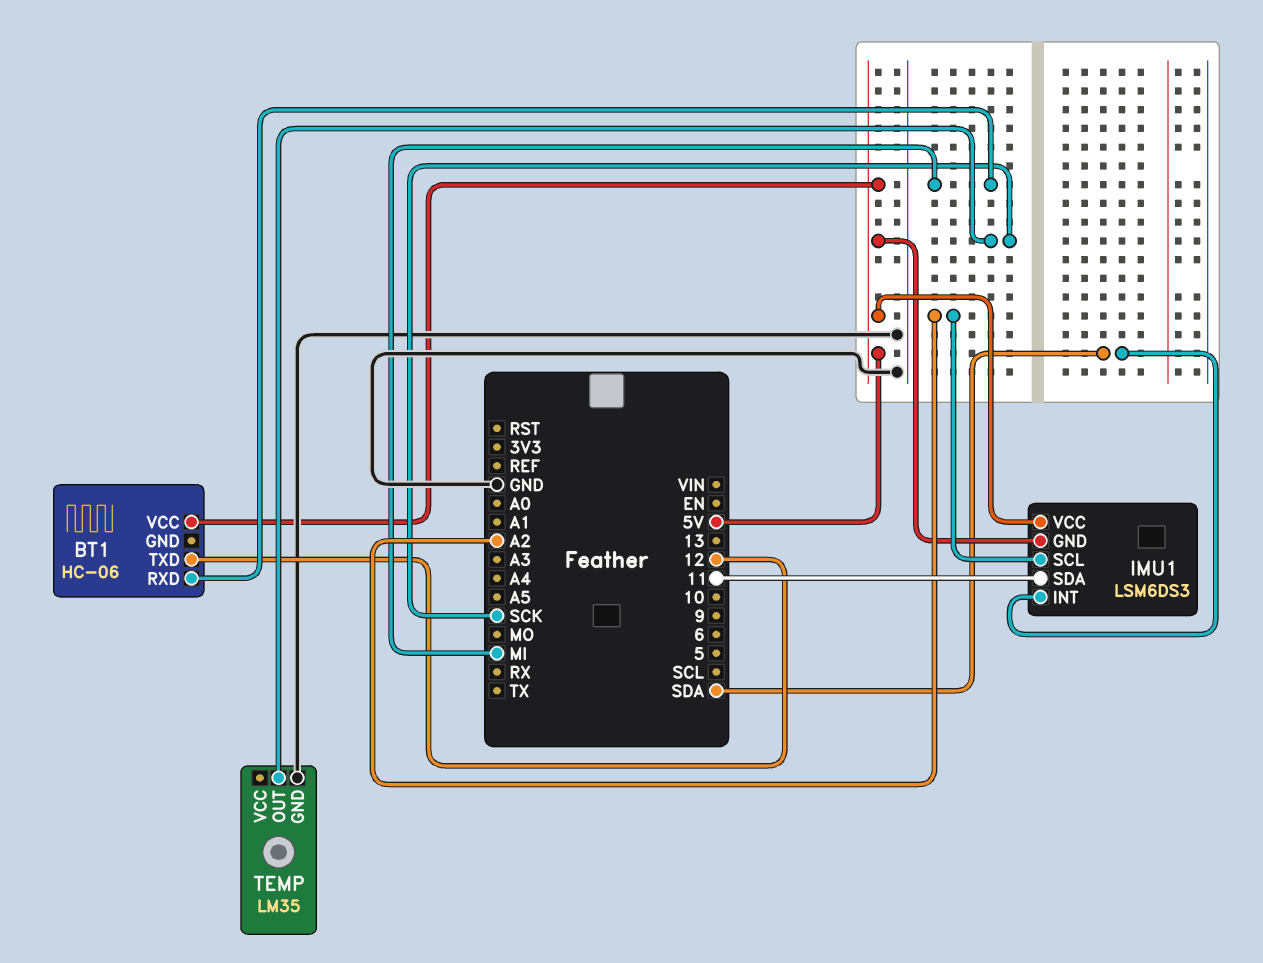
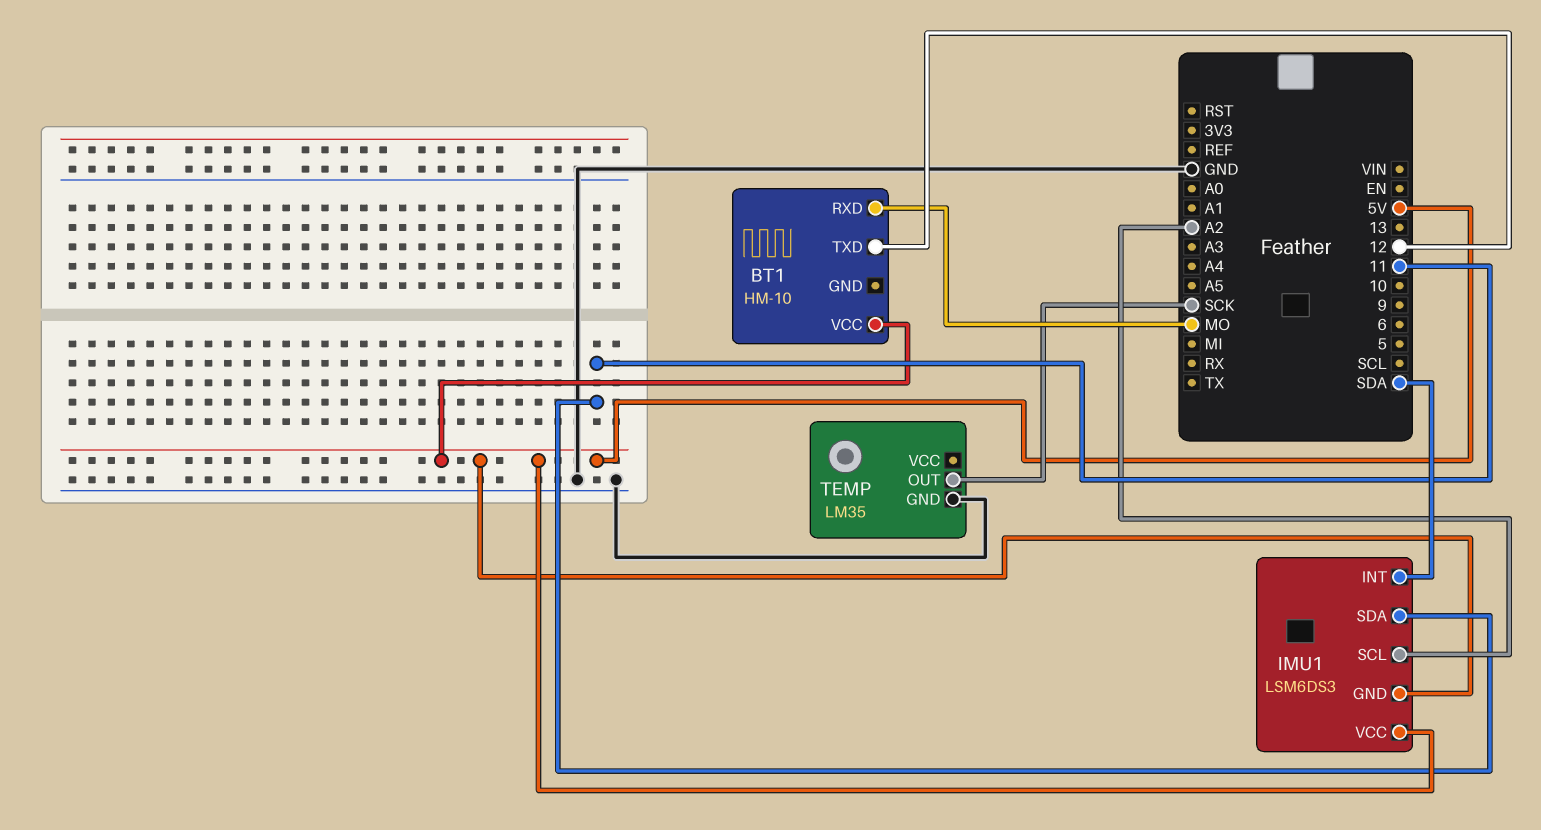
BT1: HC-06 -> HM-10
BT1 pin RXD: MI -> MO

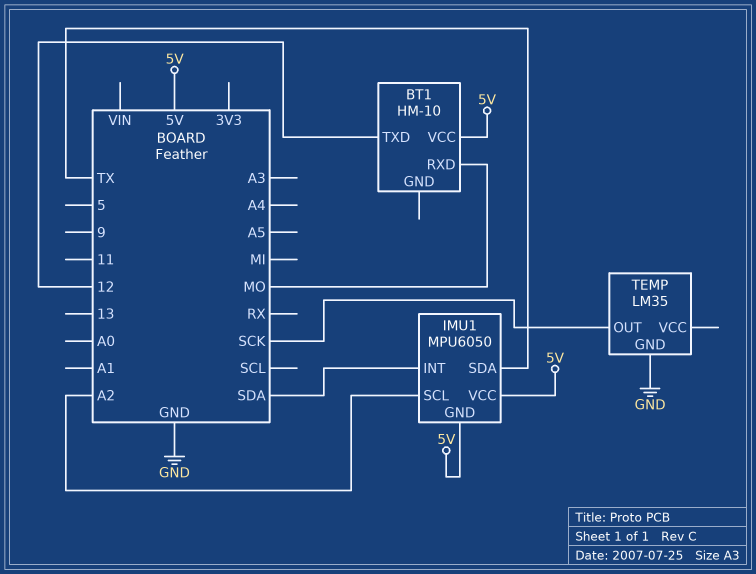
IMU1: LSM6DS3 -> MPU6050
IMU1 pin SDA: 11 -> TX

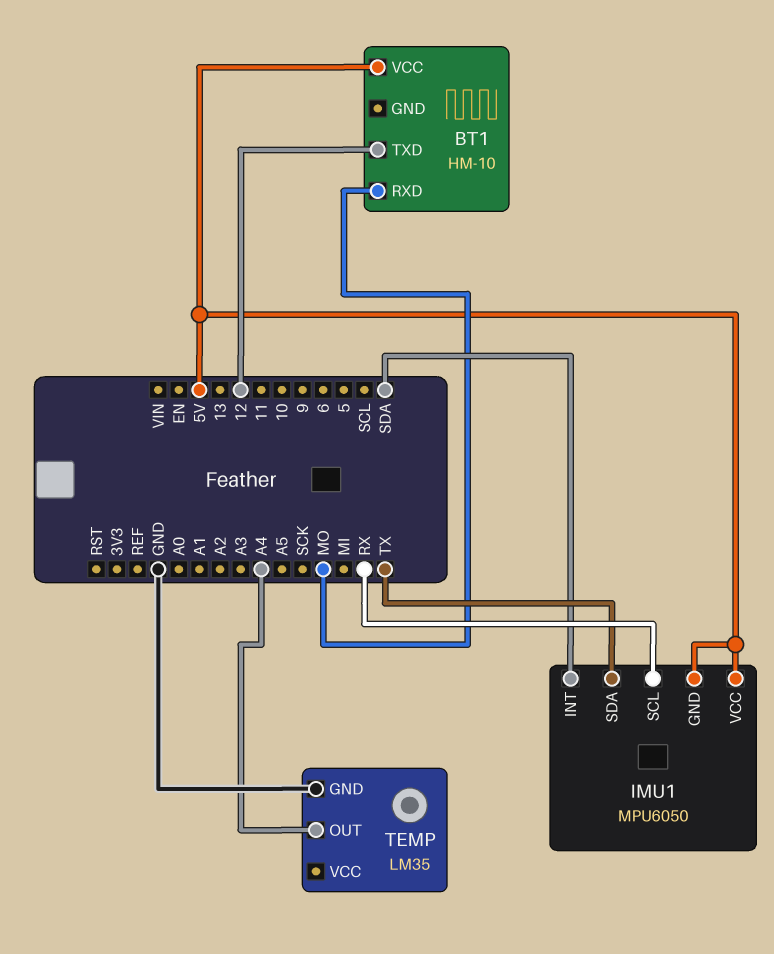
IMU1 pin SCL: A2 -> RX
TEMP pin OUT: SCK -> A4

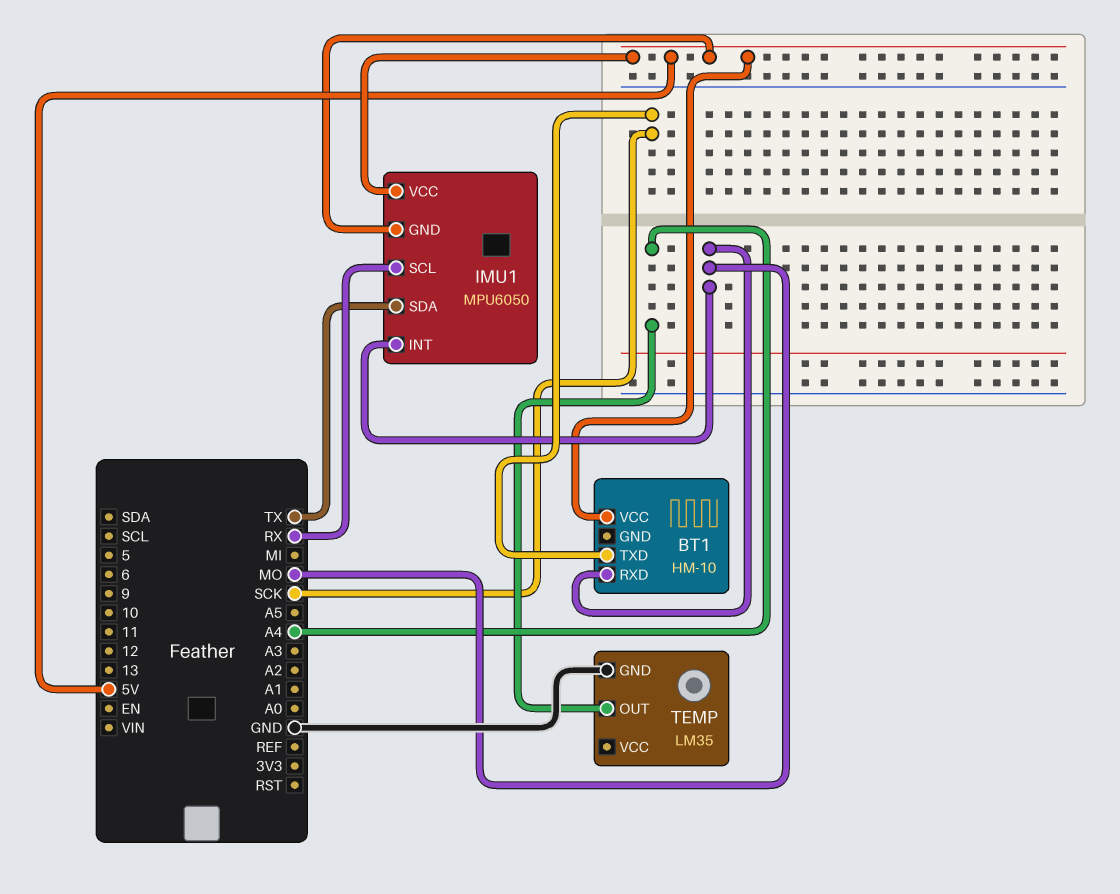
BT1 pin TXD: 12 -> SCK
IMU1 pin INT: SDA -> MO

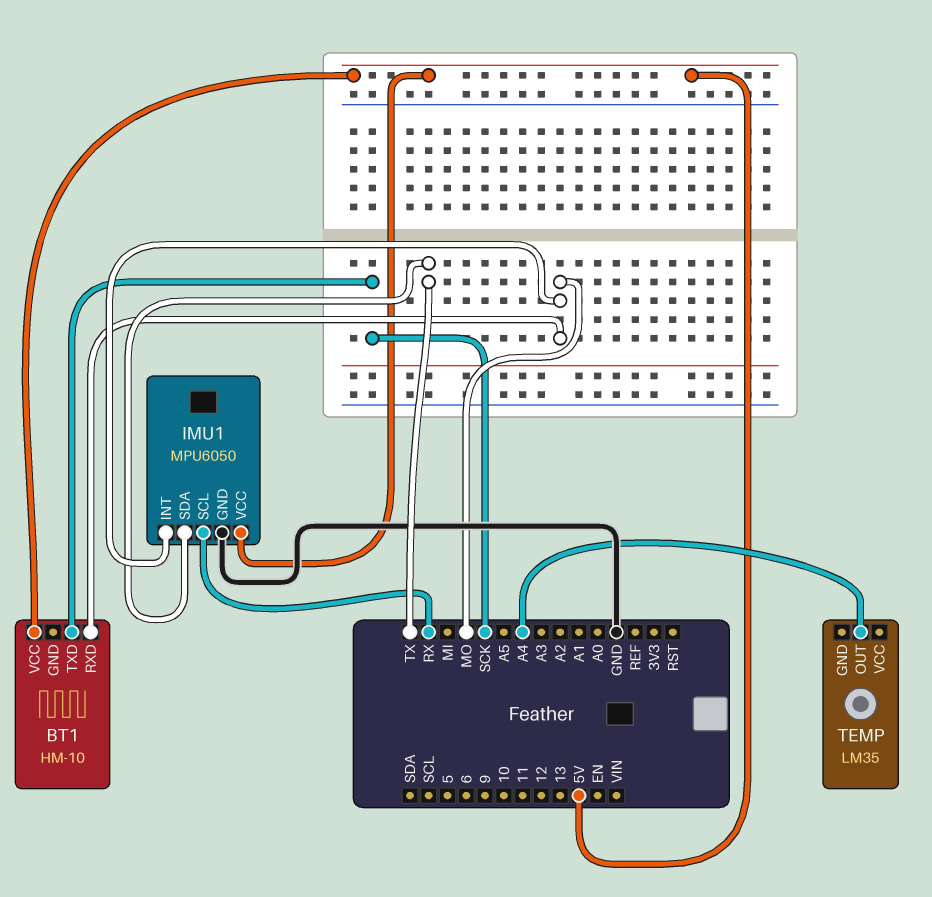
IMU1 pin GND: 5V -> GND
TEMP pin GND: GND -> none

